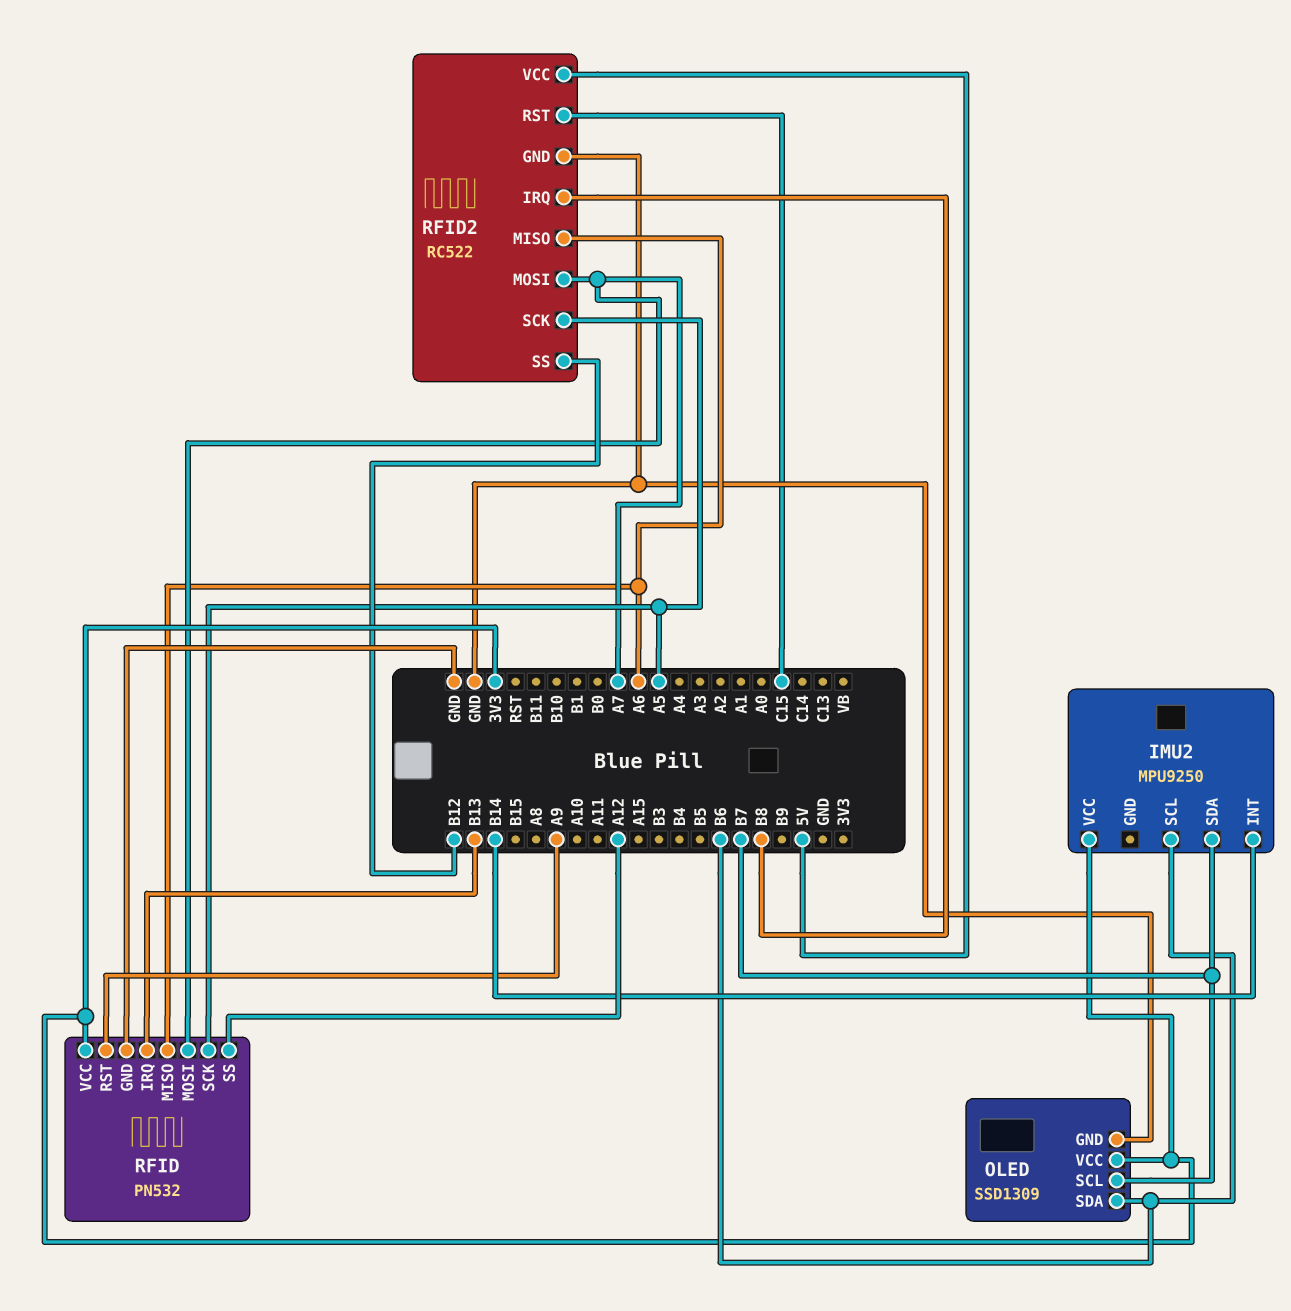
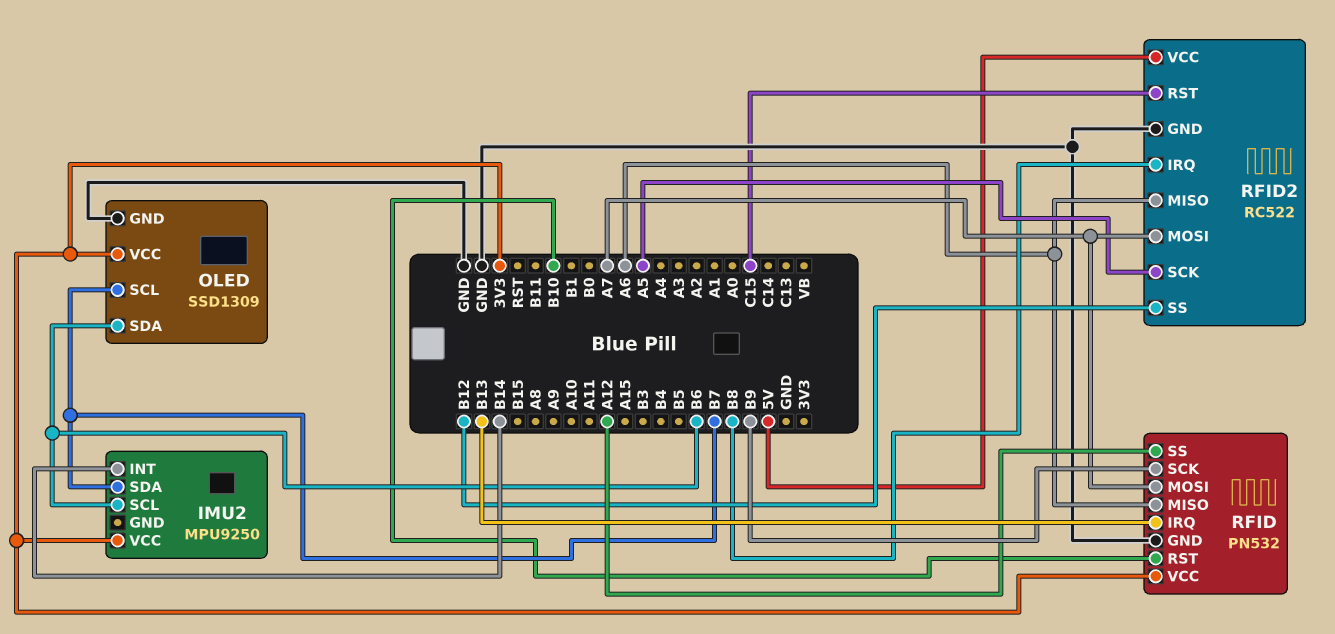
RFID pin RST: A9 -> B10
RFID pin SCK: A5 -> B9

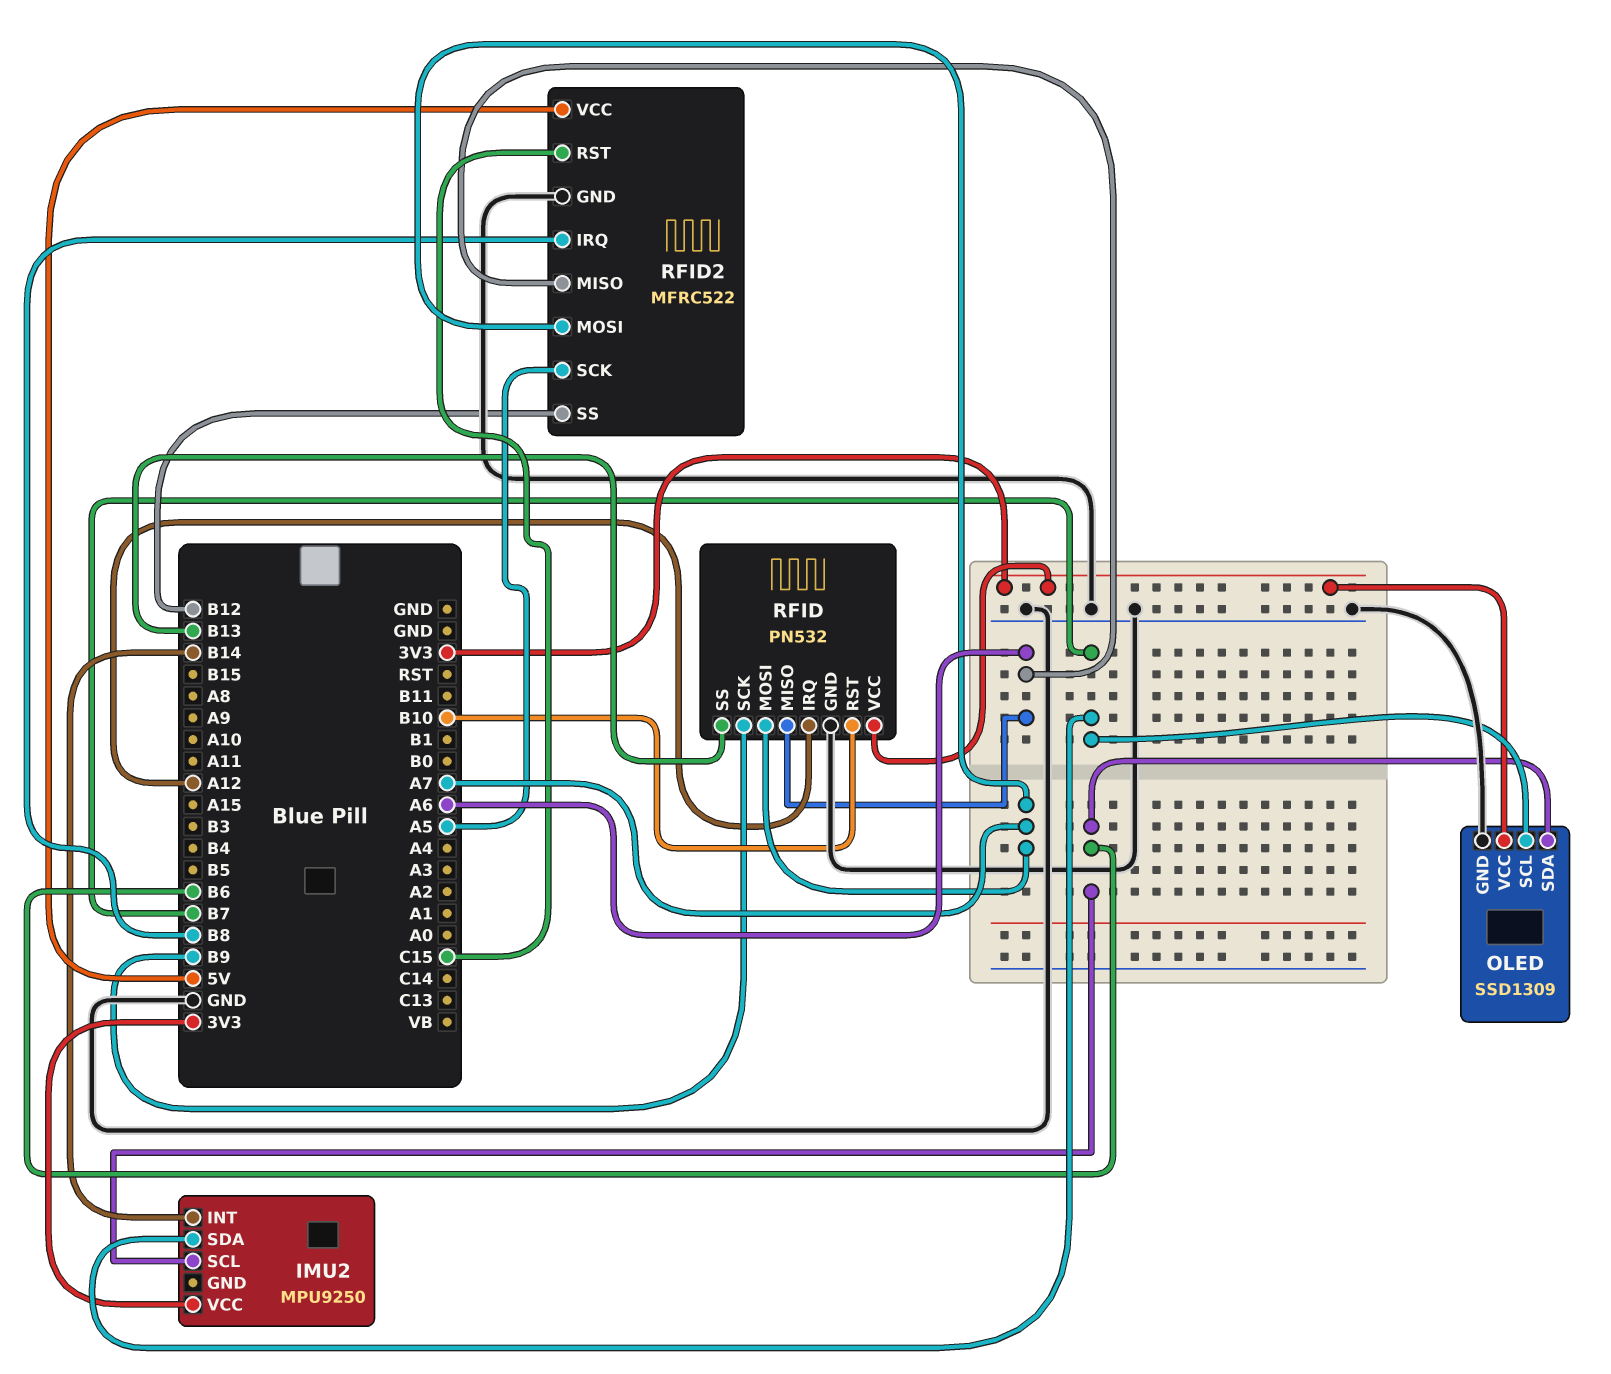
RFID pin IRQ: B13 -> A12
RFID pin SS: A12 -> B13
RFID2: RC522 -> MFRC522

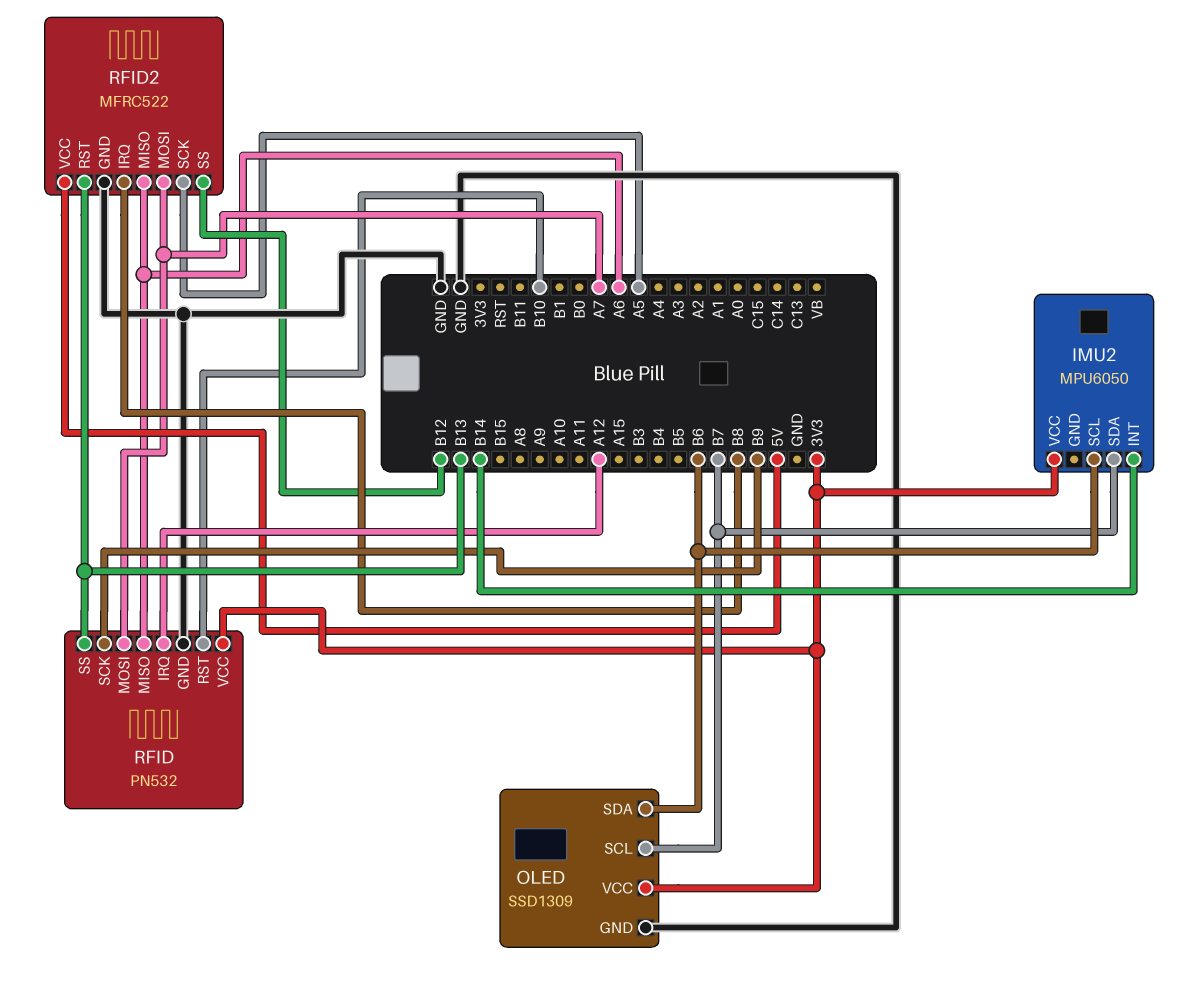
IMU2: MPU9250 -> MPU6050
RFID2 pin RST: C15 -> B13

